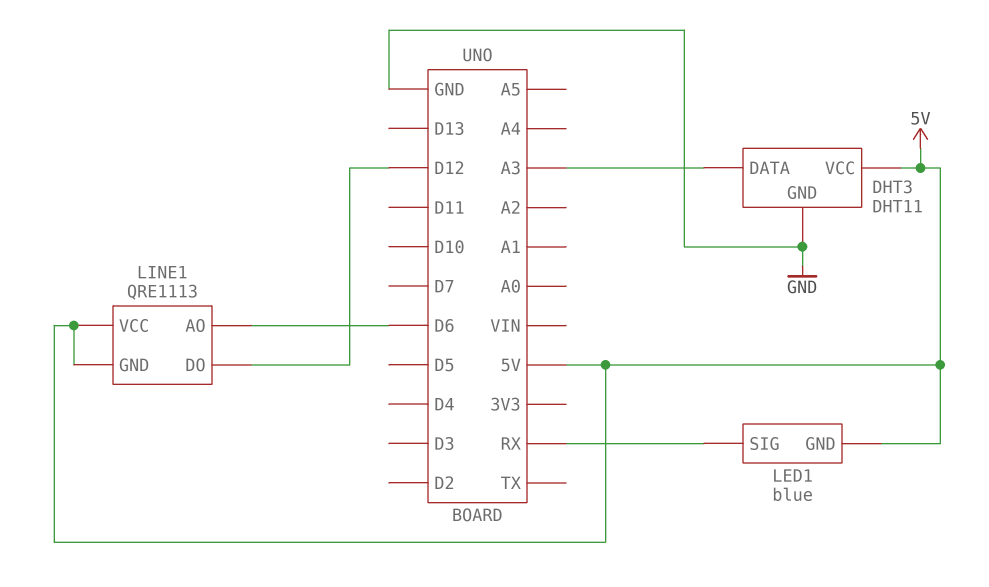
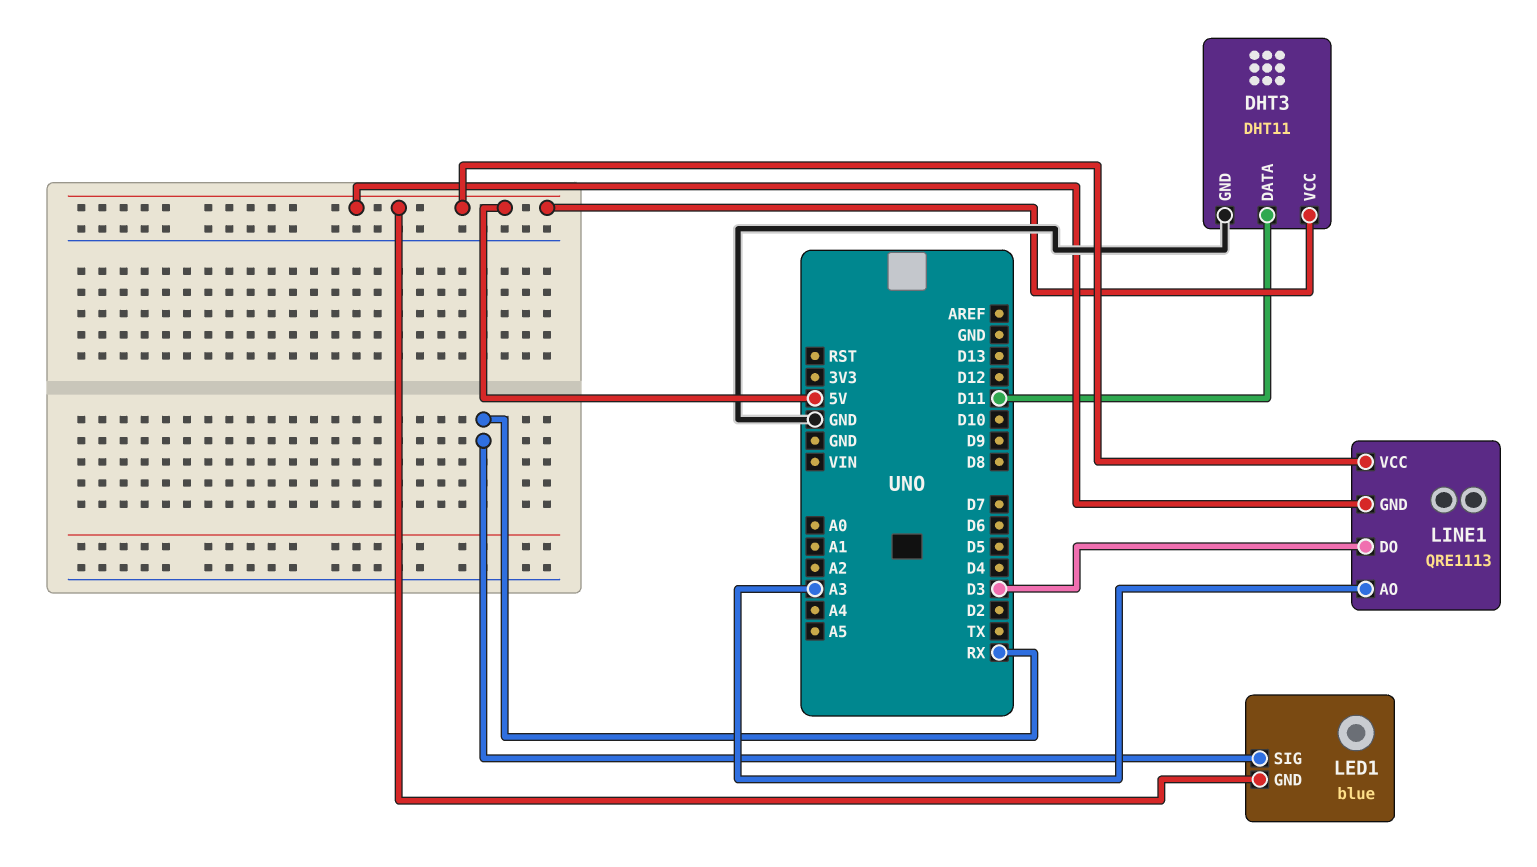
DHT3 pin DATA: A3 -> D11
LINE1 pin AO: D6 -> A3
LINE1 pin DO: D12 -> D3

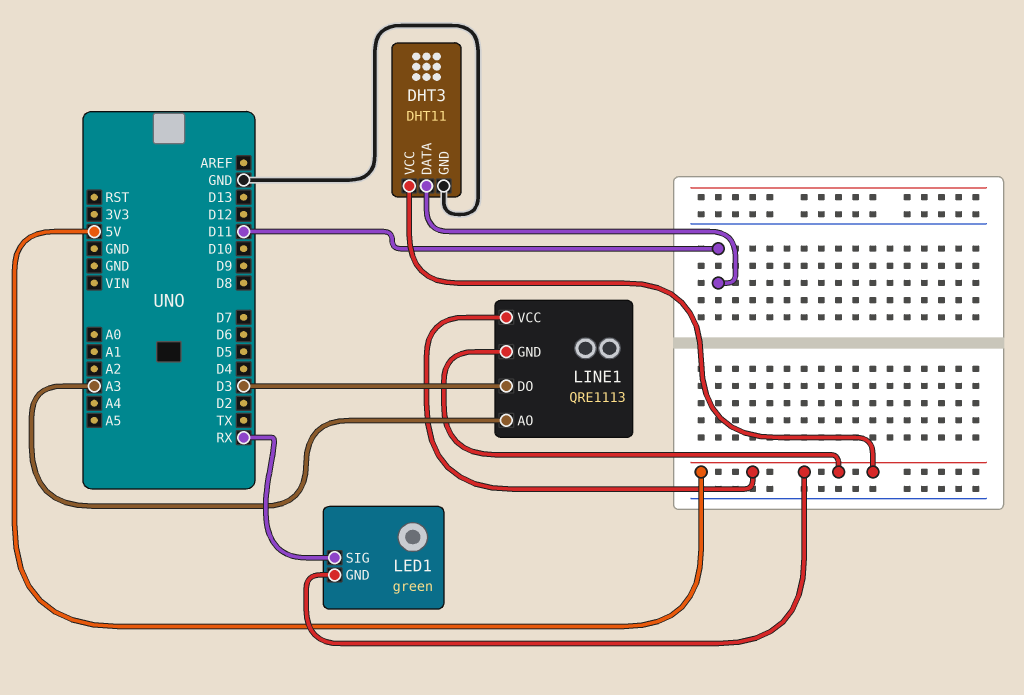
LED1: blue -> green

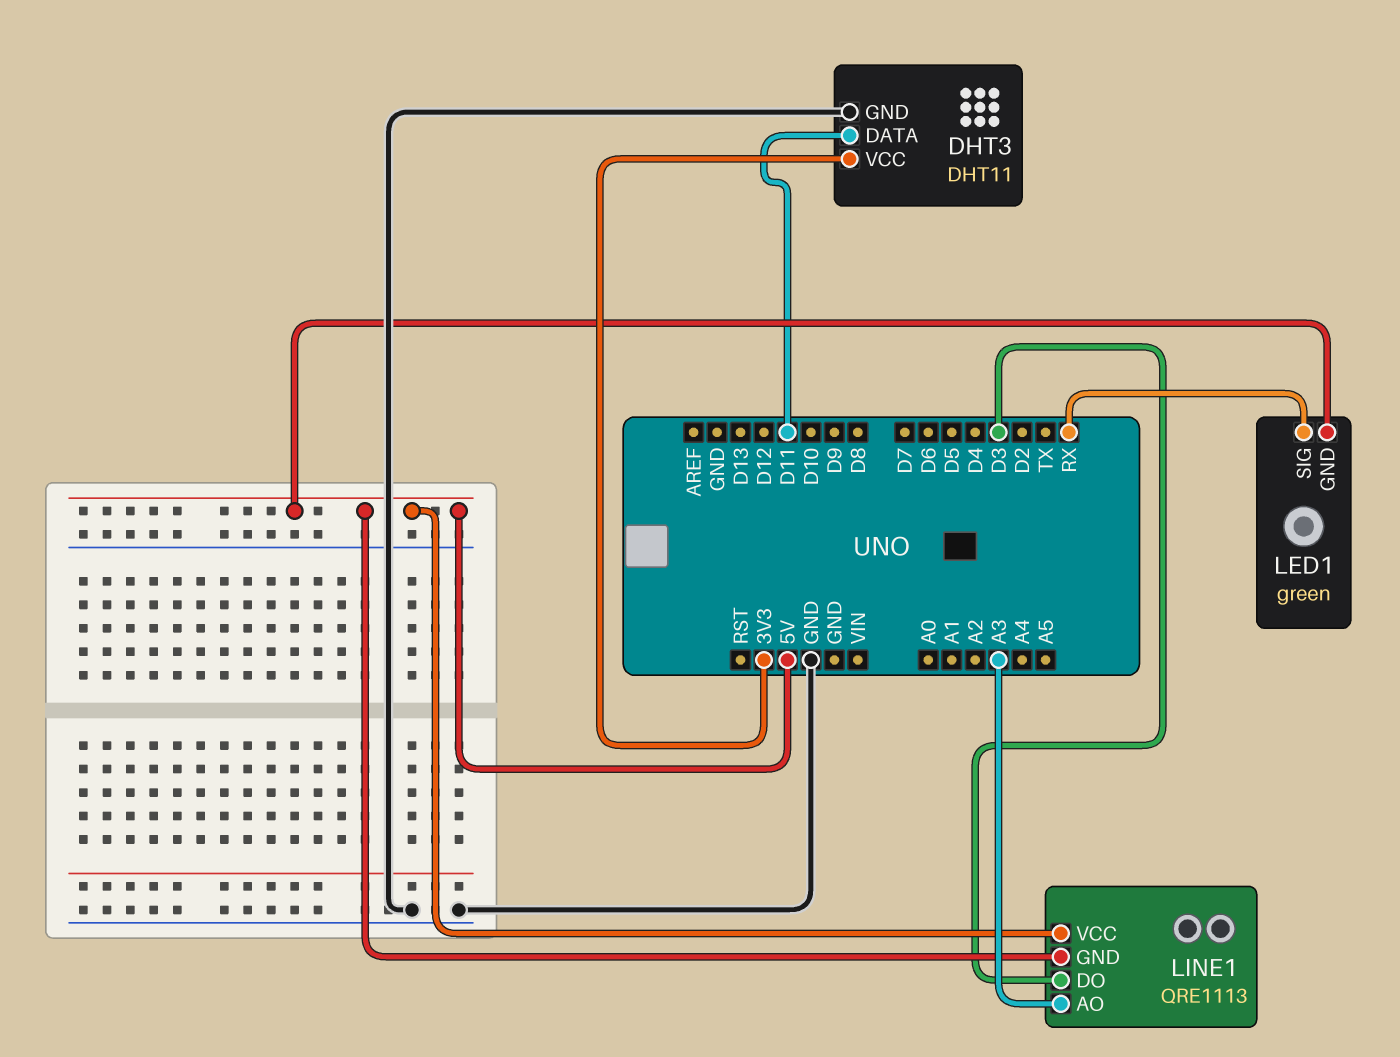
DHT3 pin VCC: 5V -> 3V3

